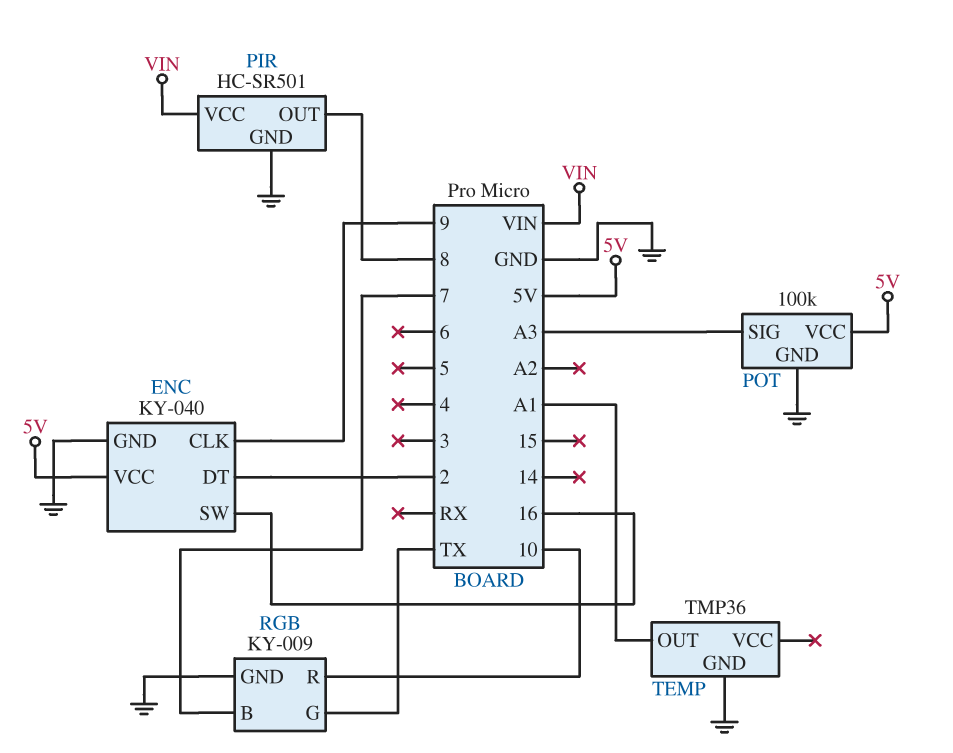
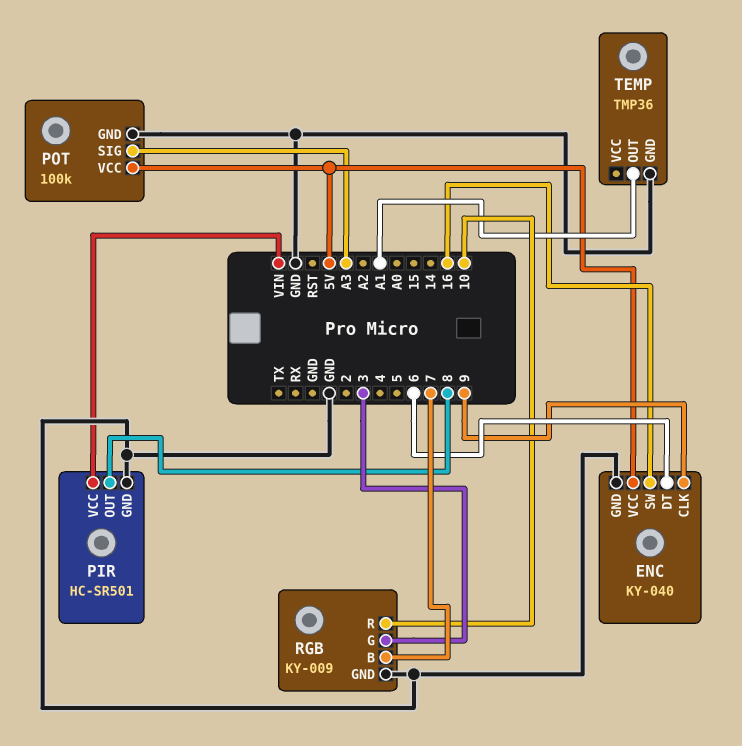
ENC pin DT: 2 -> 6
RGB pin G: TX -> 3

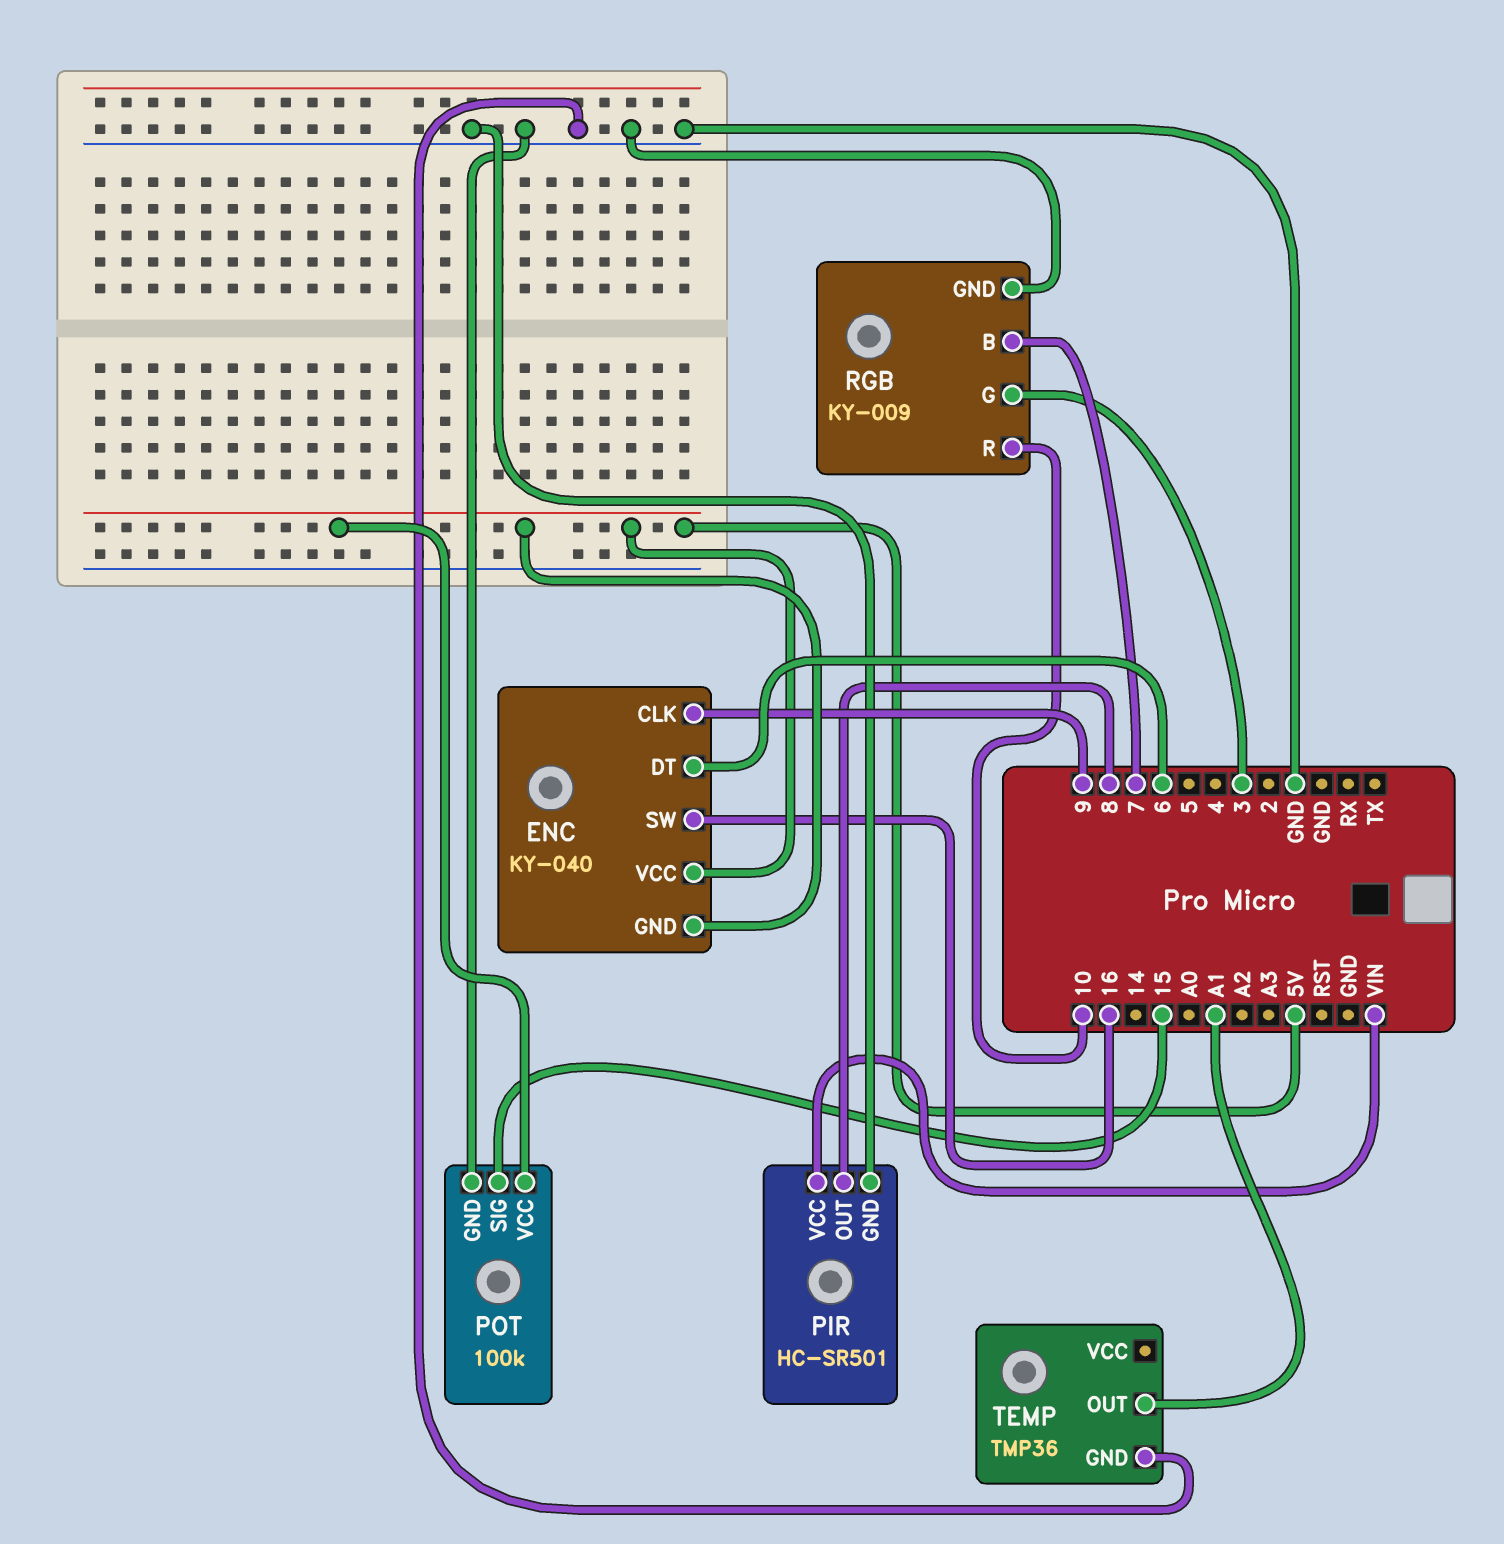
ENC pin GND: GND -> 5V
POT pin SIG: A3 -> 15

